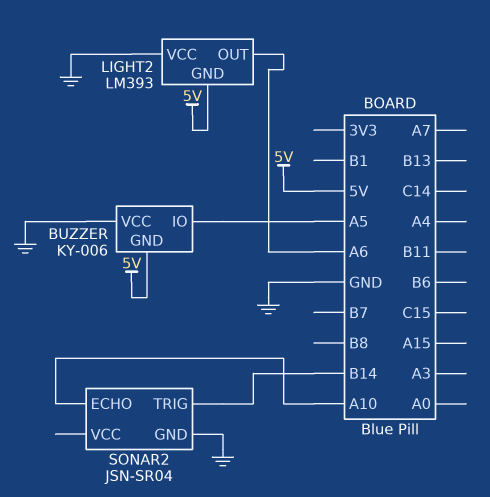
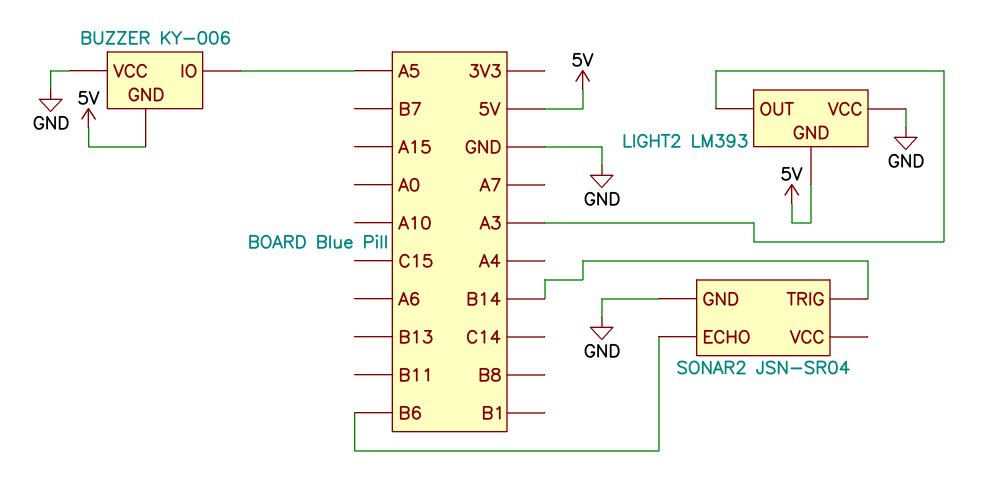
LIGHT2 pin OUT: A6 -> A3
SONAR2 pin ECHO: A10 -> B6

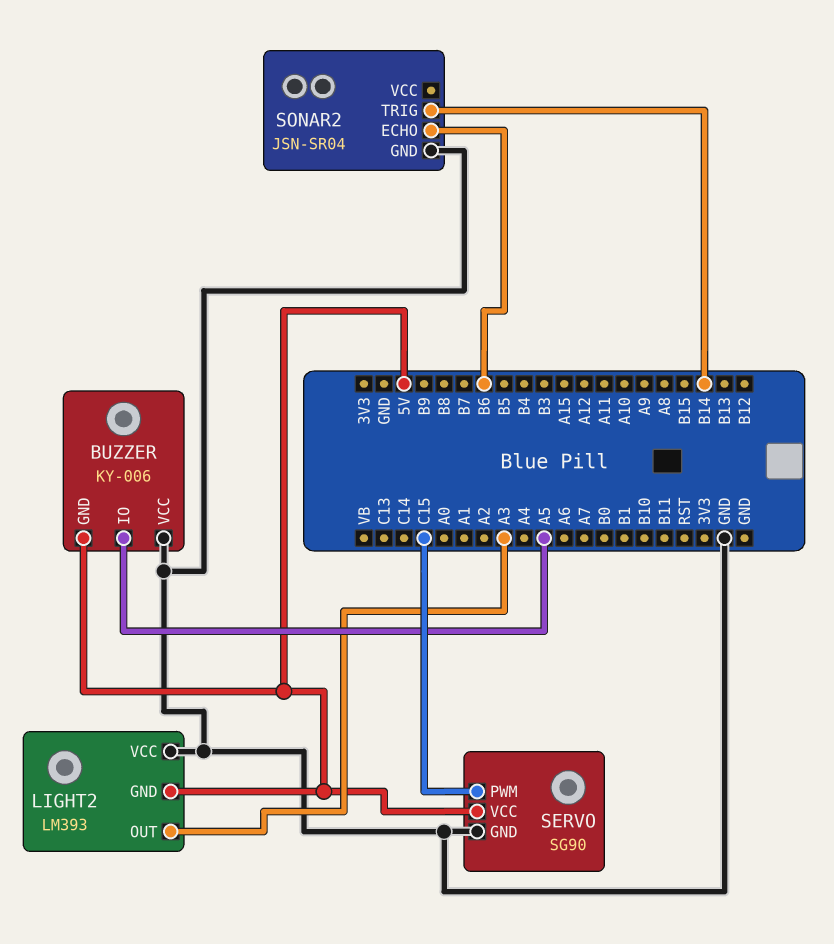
SERVO: none -> SG90
SERVO pin GND: none -> GND
SERVO pin PWM: none -> C15
SERVO pin VCC: none -> 5V

